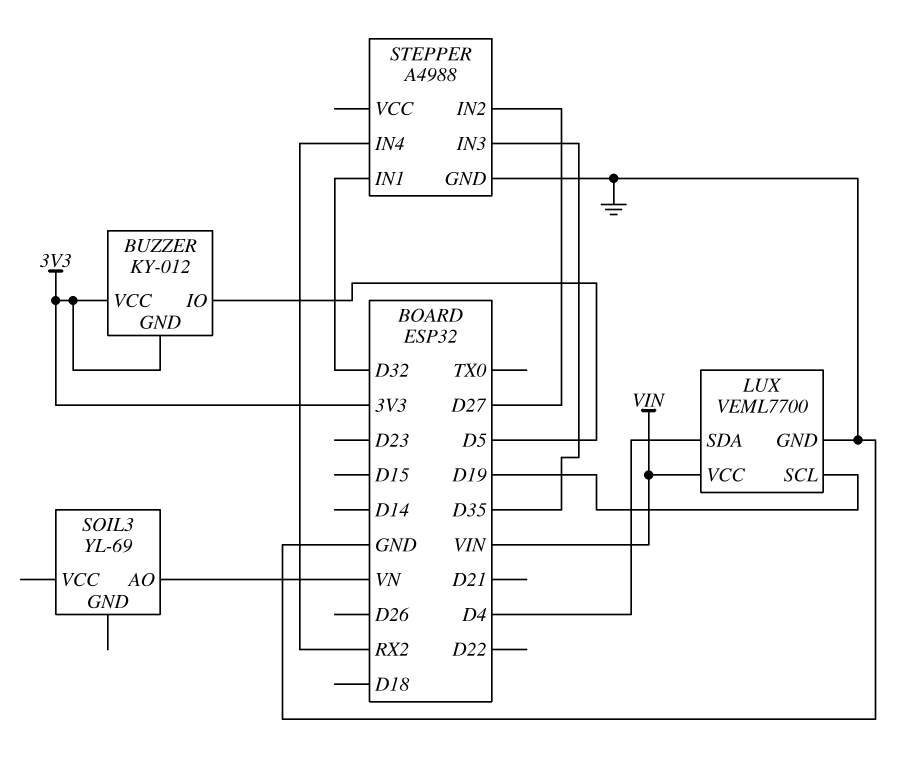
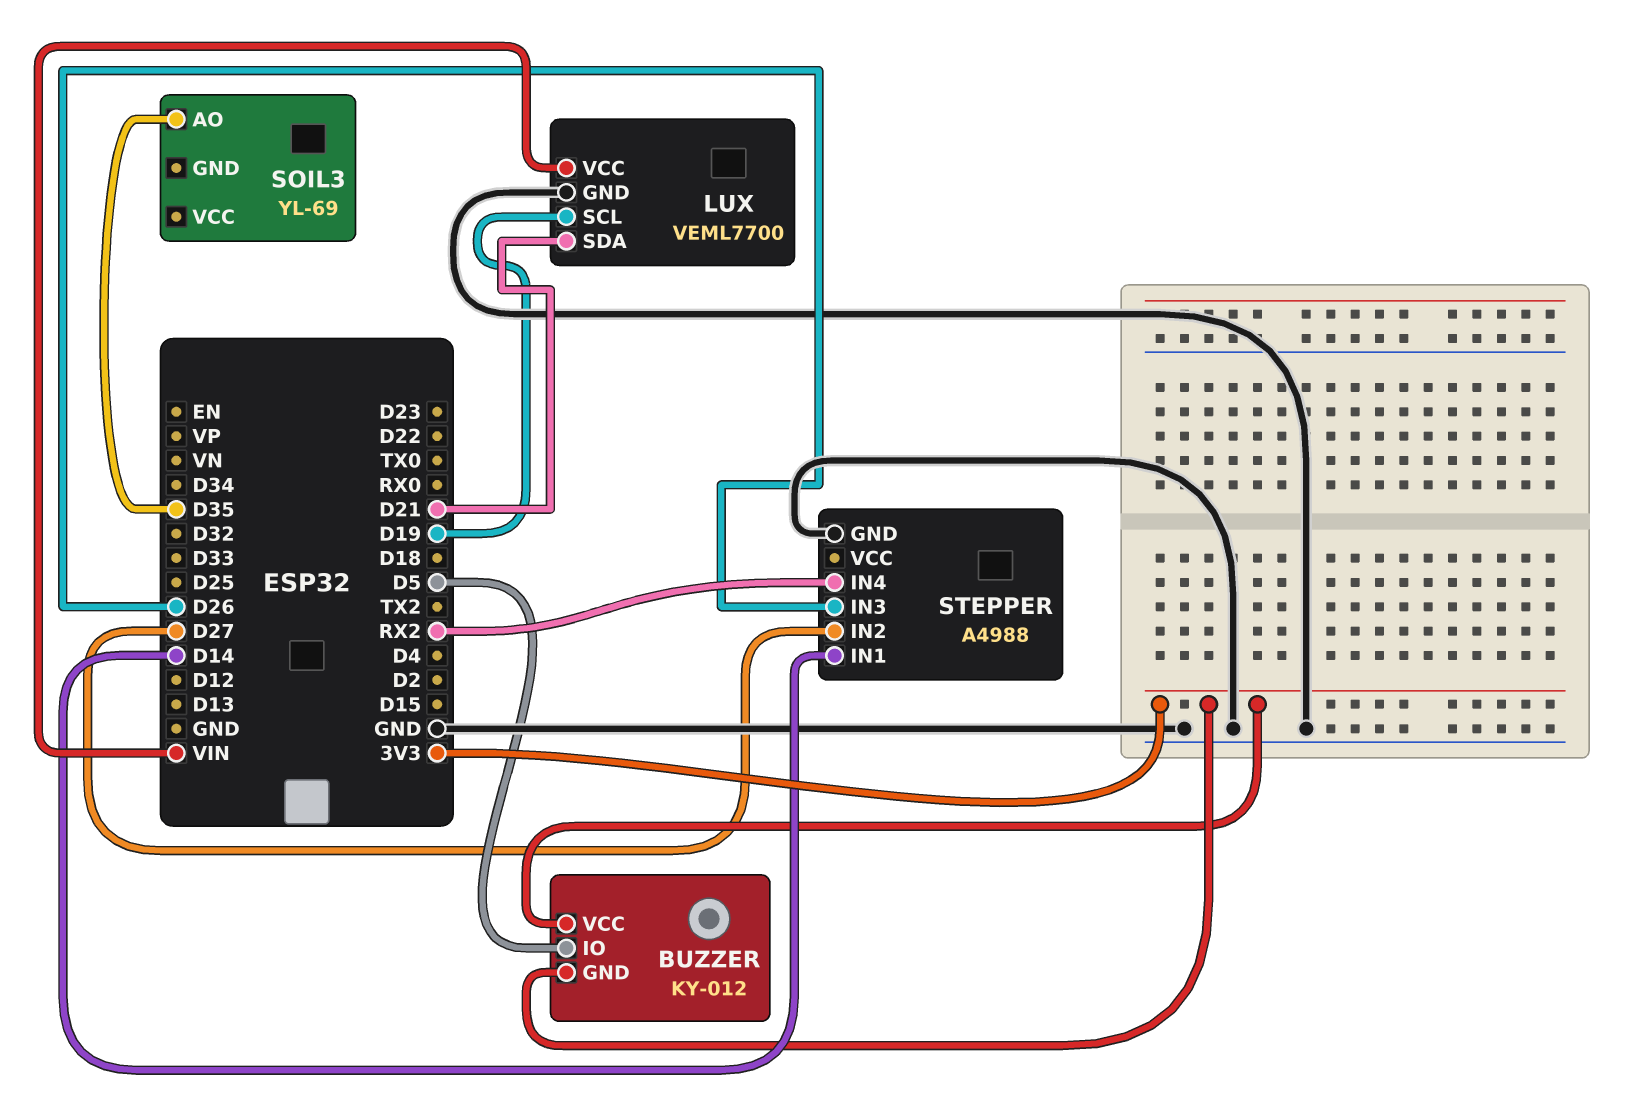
LUX pin SDA: D4 -> D21
SOIL3 pin AO: VN -> D35
STEPPER pin IN1: D32 -> D14
STEPPER pin IN3: D35 -> D26

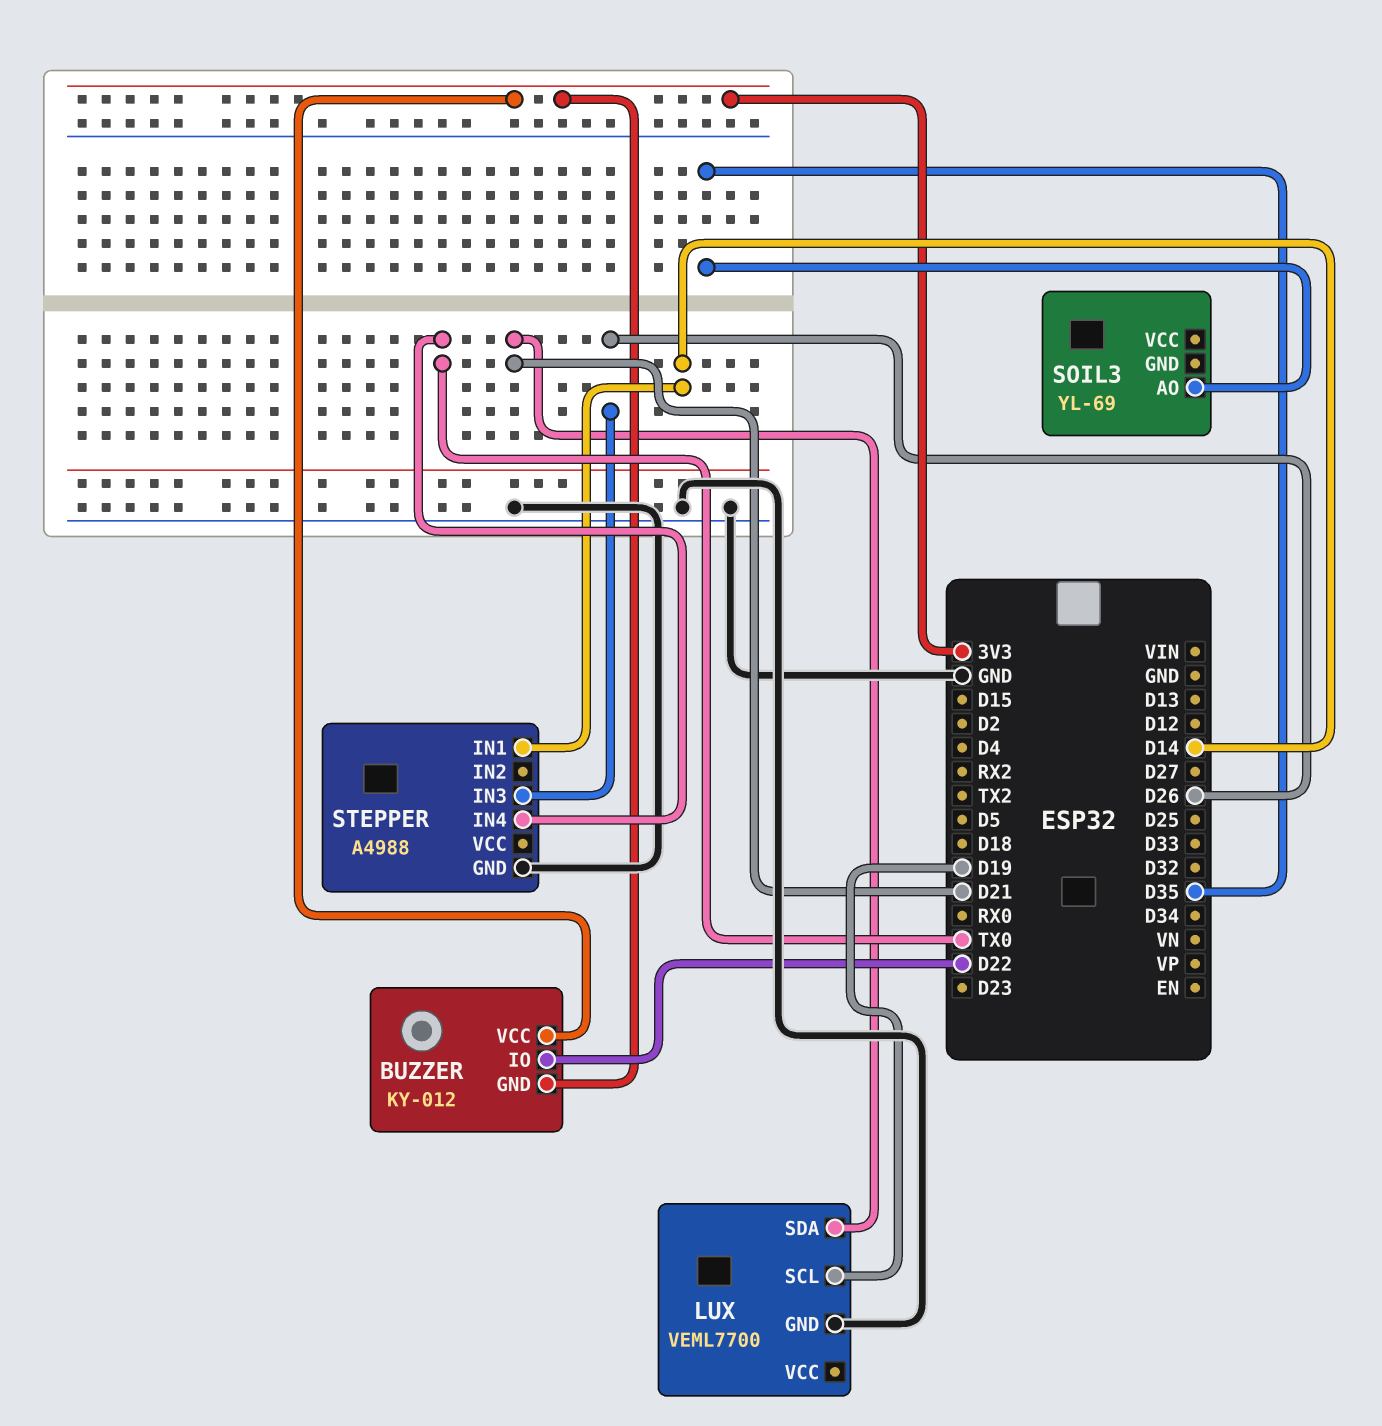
BUZZER pin IO: D5 -> D22
LUX pin VCC: VIN -> none
STEPPER pin IN2: D27 -> none
STEPPER pin IN4: RX2 -> TX0

